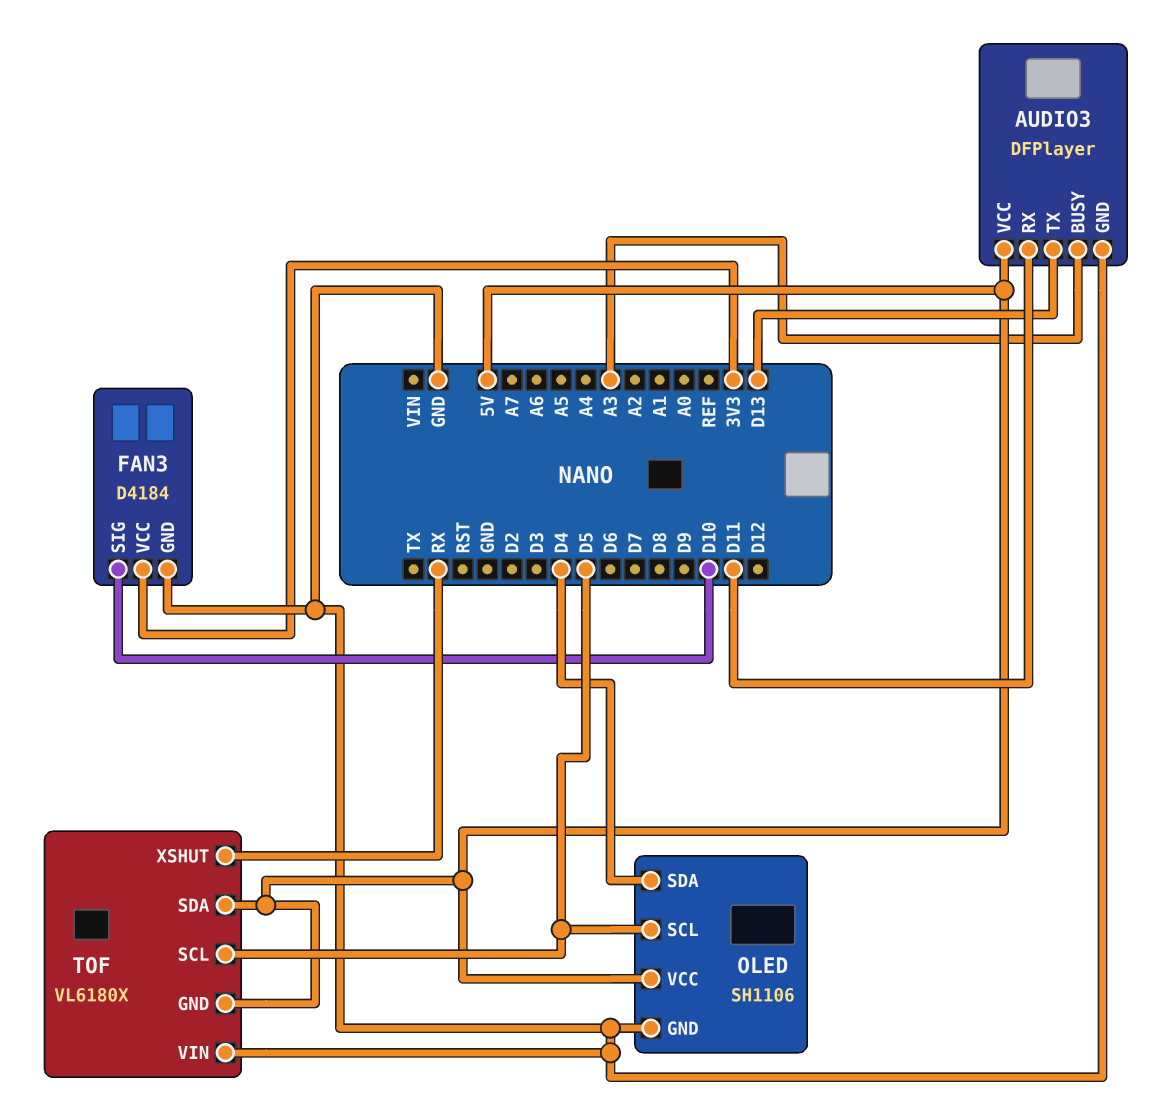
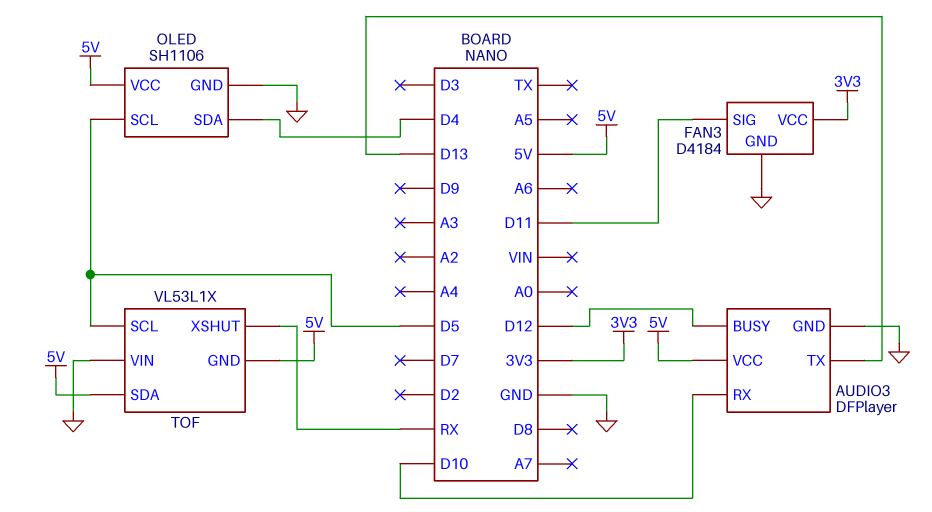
AUDIO3 pin BUSY: A3 -> D12
AUDIO3 pin RX: D11 -> D10
FAN3 pin SIG: D10 -> D11
TOF: VL6180X -> VL53L1X

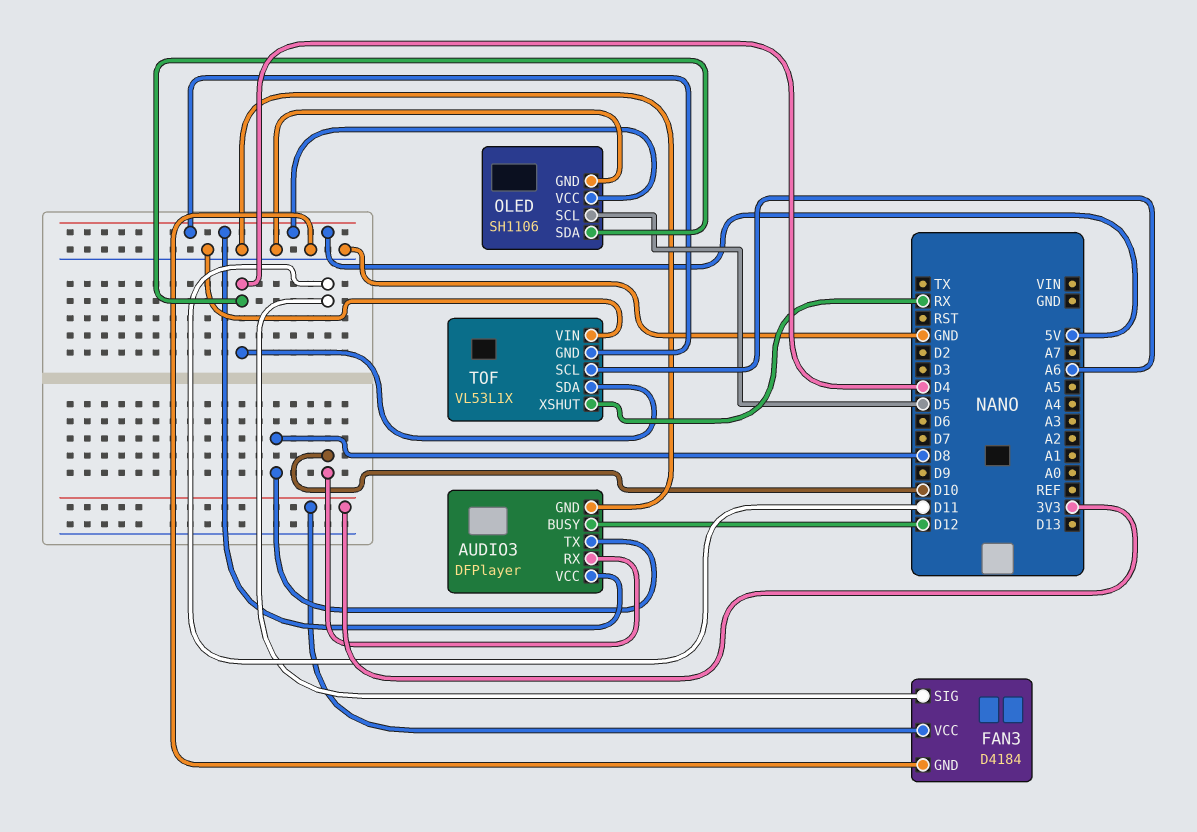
AUDIO3 pin TX: D13 -> D8
TOF pin SCL: D5 -> A6
TOF pin SDA: 5V -> D4

